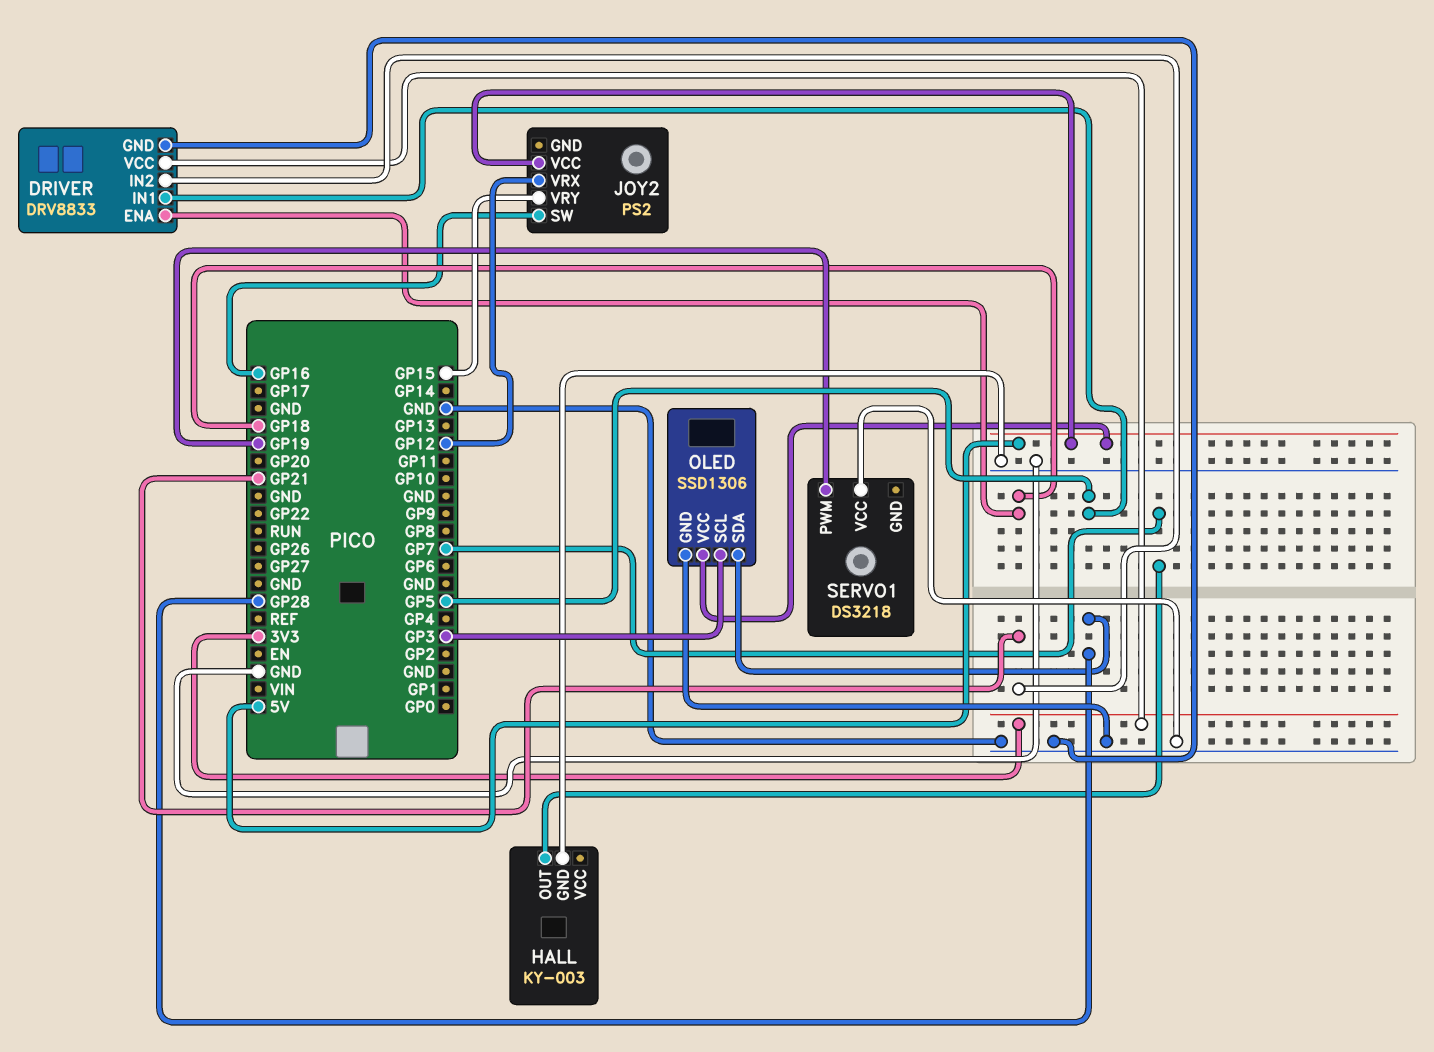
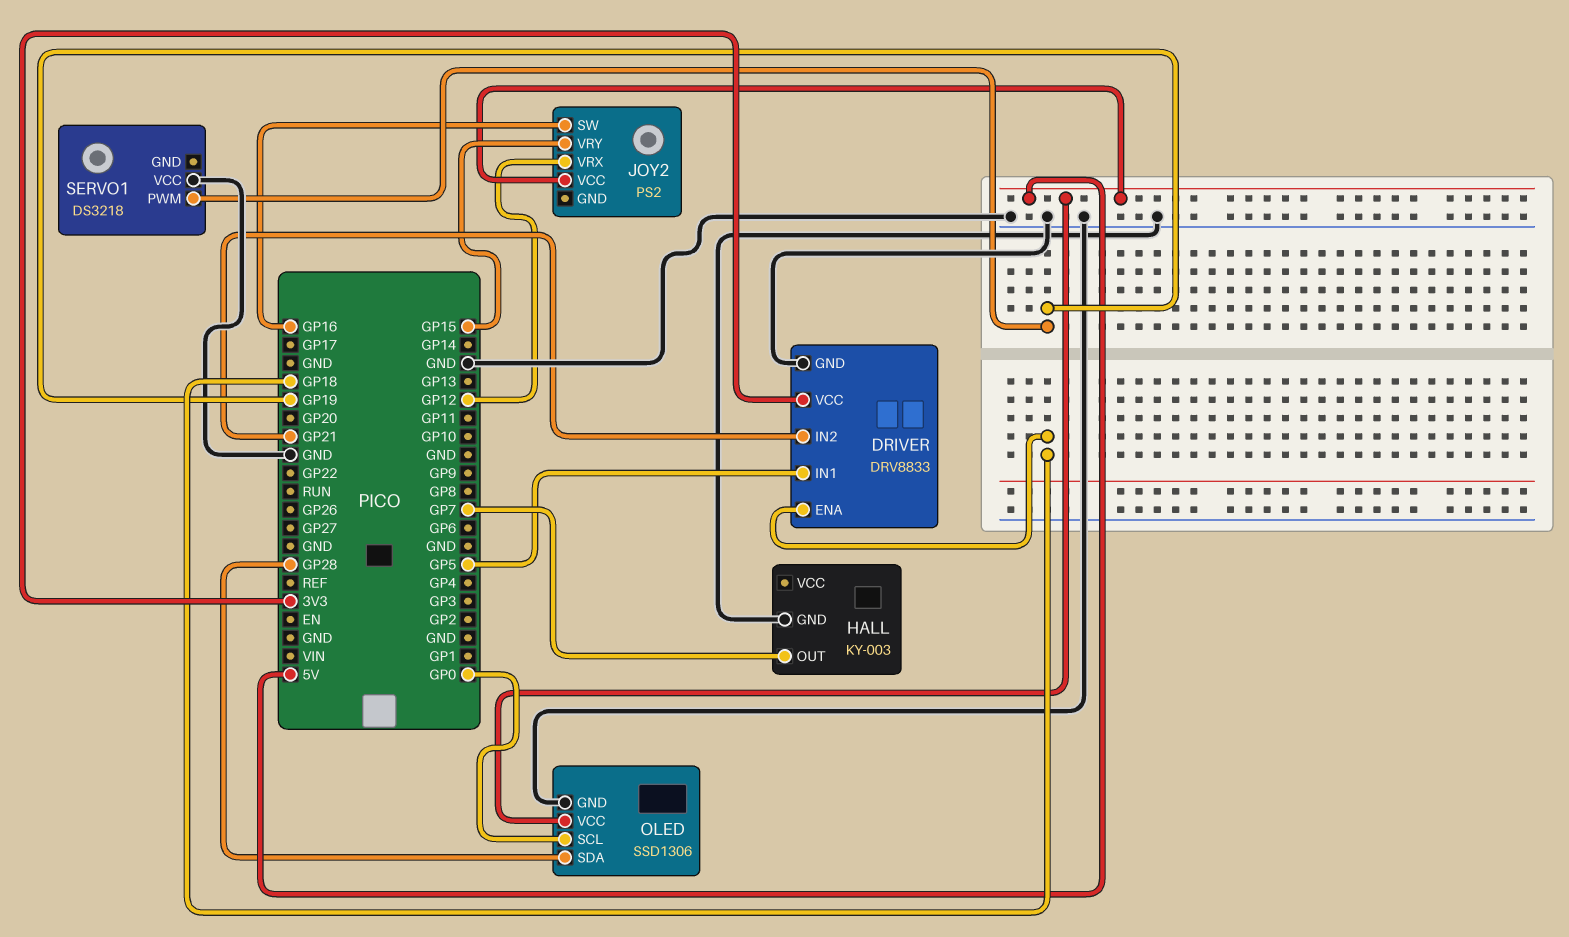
OLED pin SCL: GP3 -> GP0

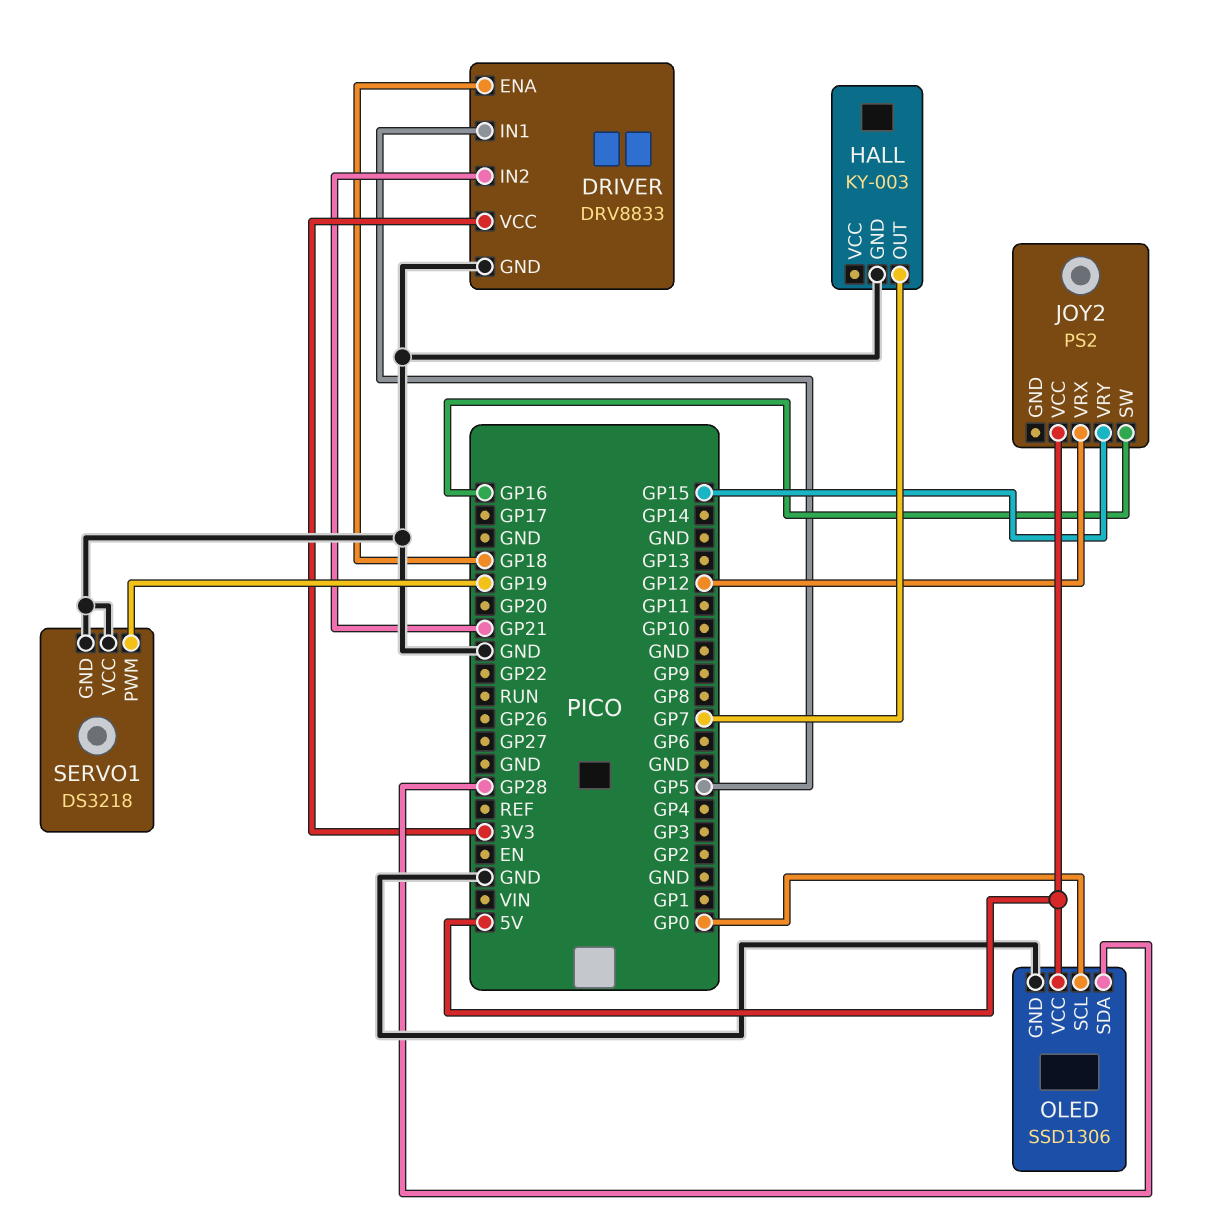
SERVO1 pin GND: none -> GND

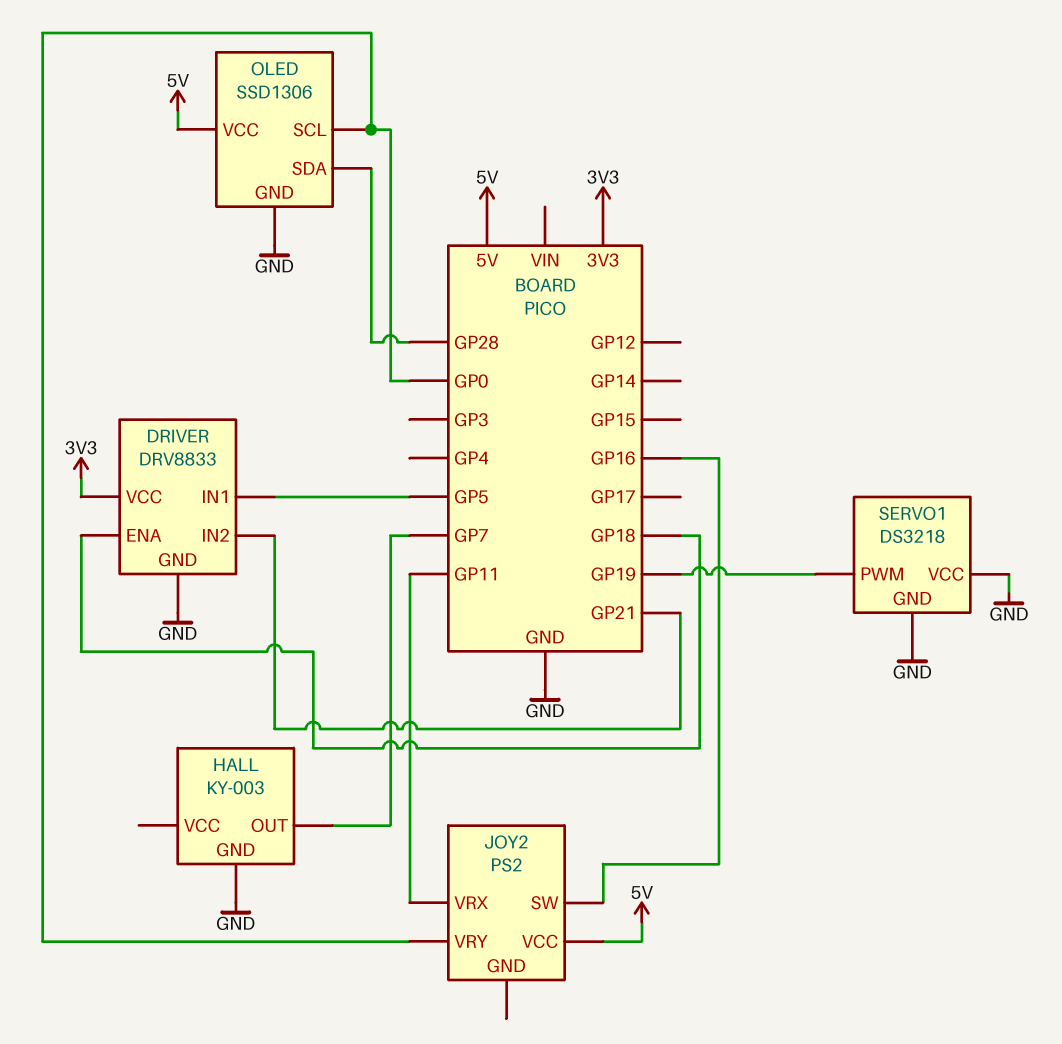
JOY2 pin VRX: GP12 -> GP11
JOY2 pin VRY: GP15 -> GP0

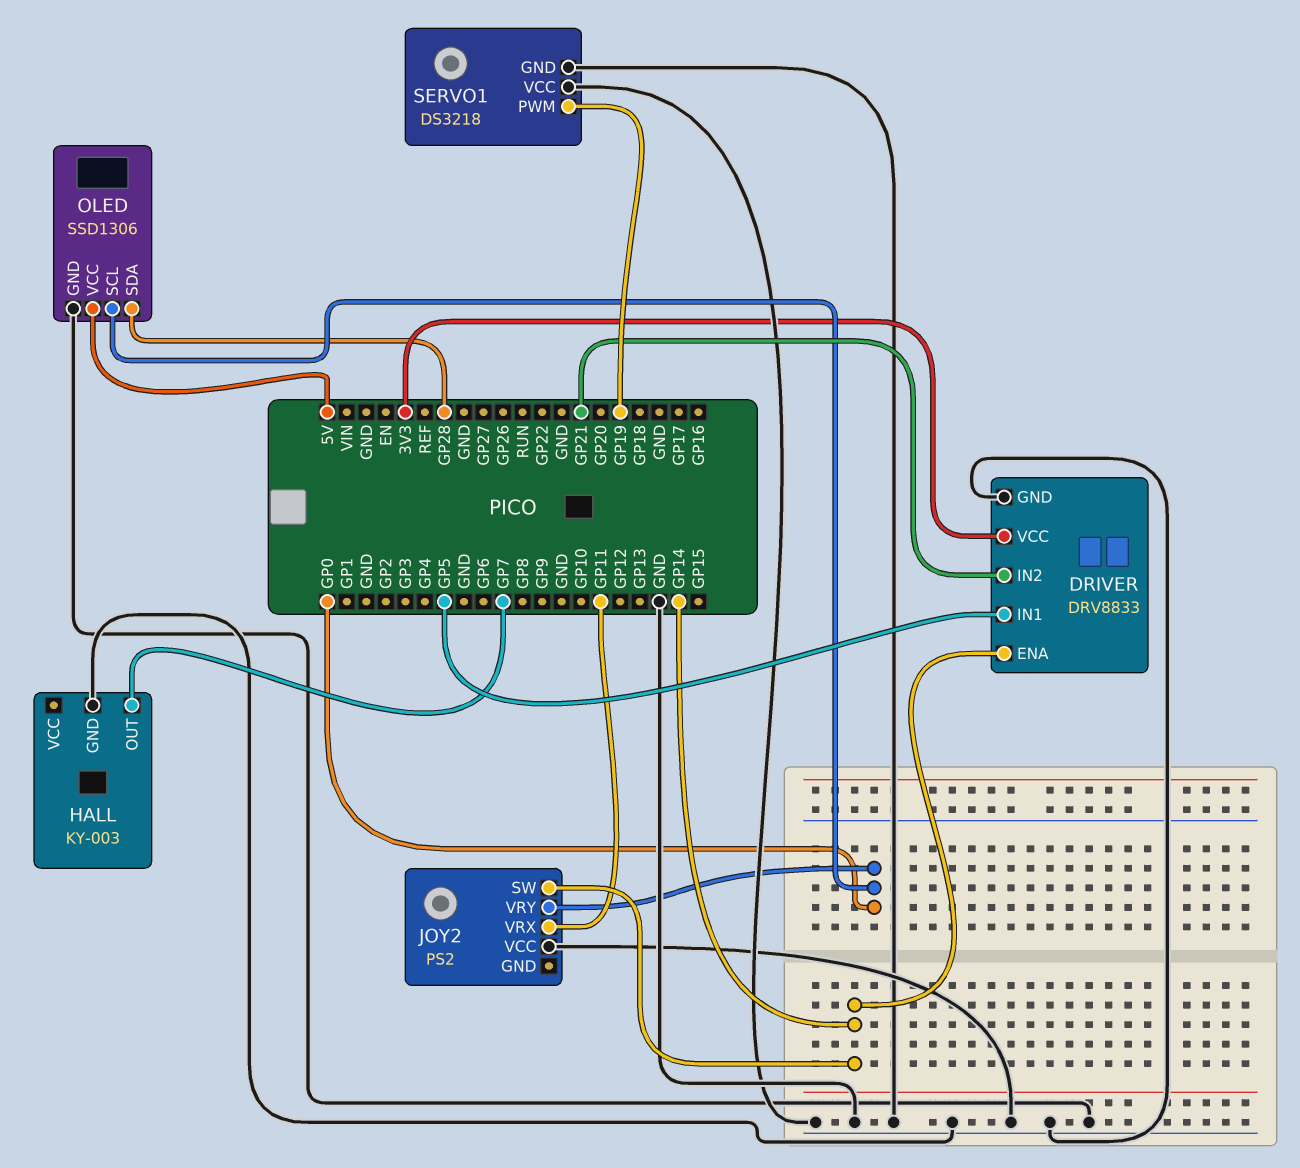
DRIVER pin ENA: GP18 -> GP14
JOY2 pin SW: GP16 -> GP14
JOY2 pin VCC: 5V -> GND

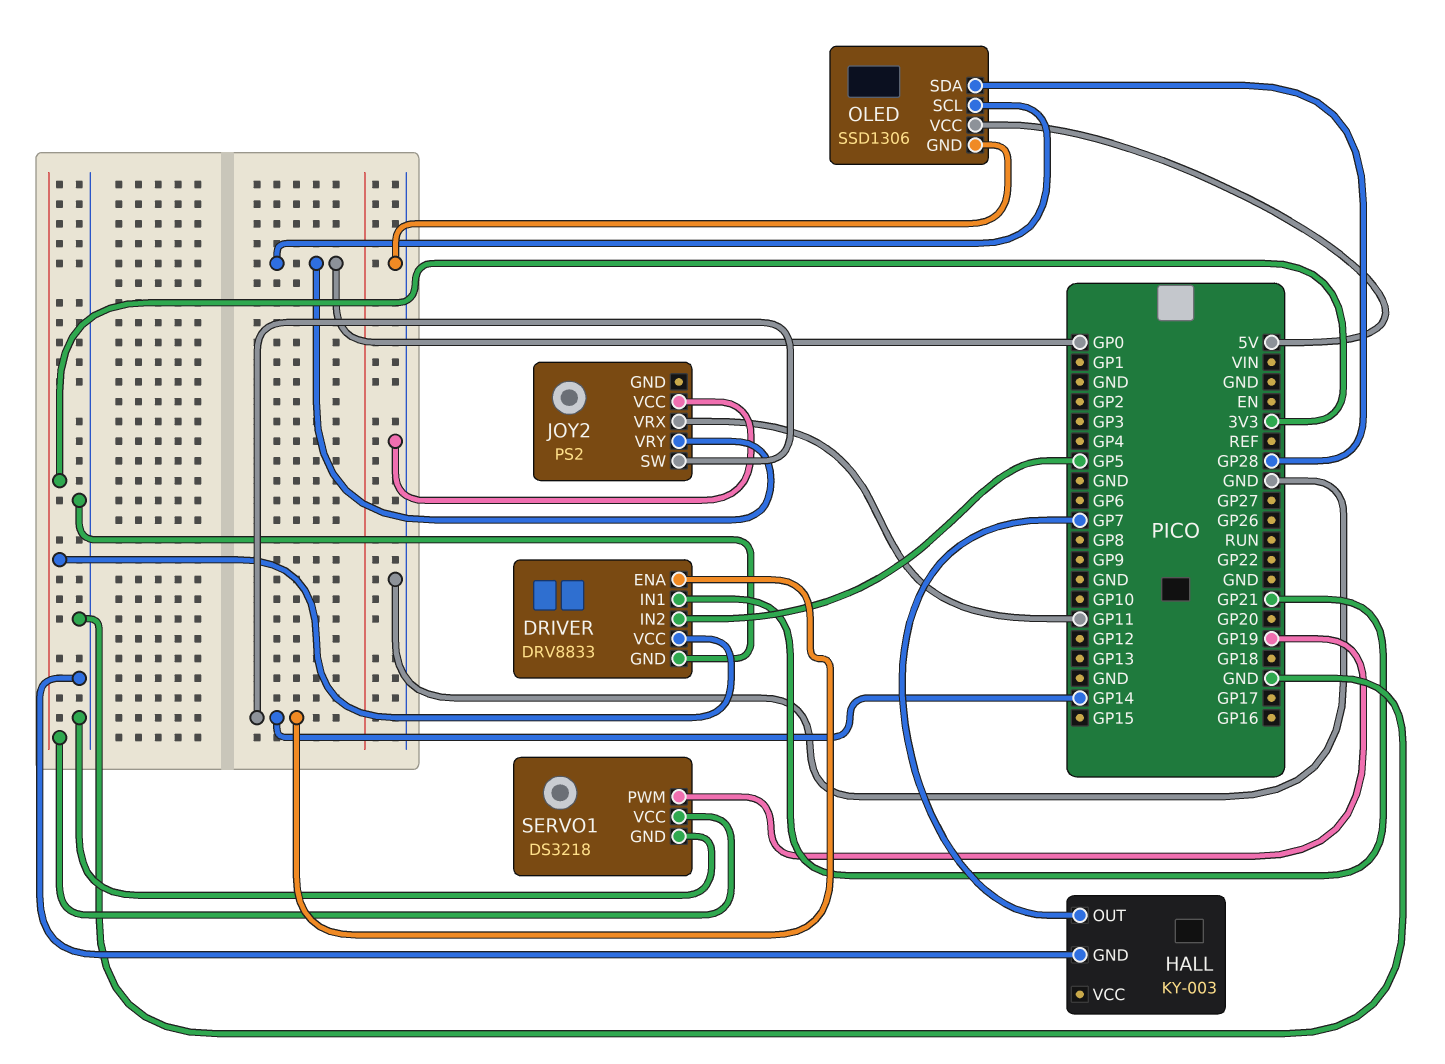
DRIVER pin IN1: GP5 -> GP21
DRIVER pin IN2: GP21 -> GP5
SERVO1 pin VCC: GND -> 3V3

